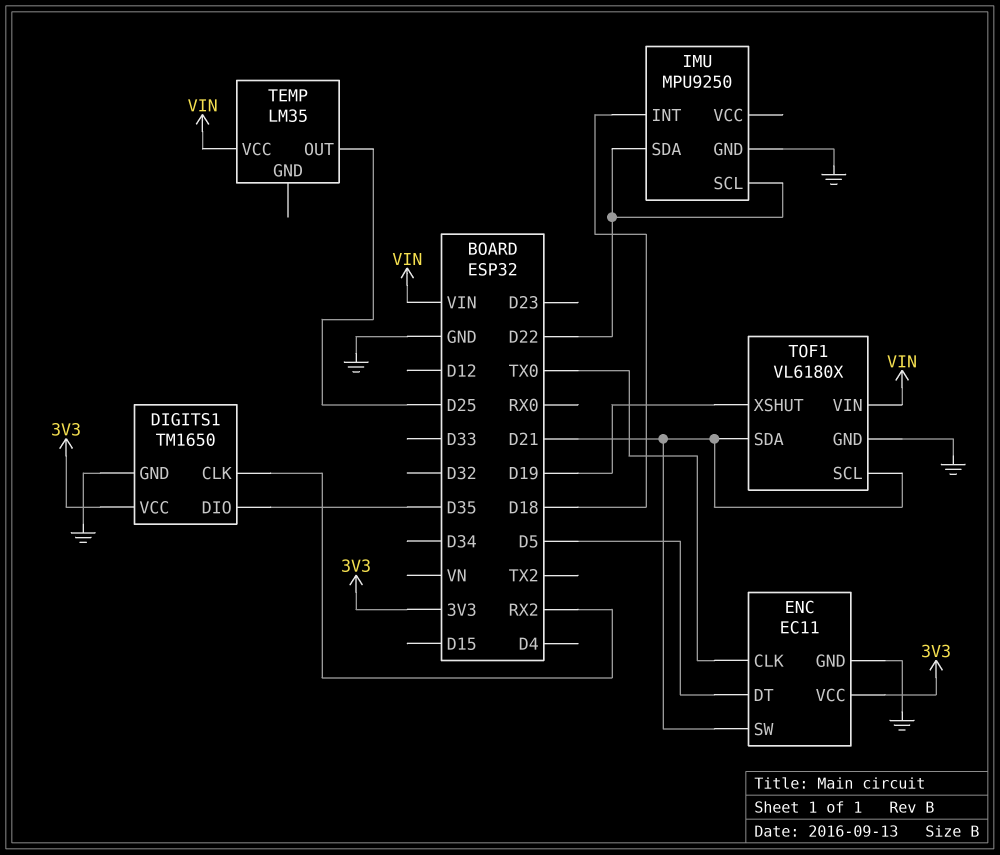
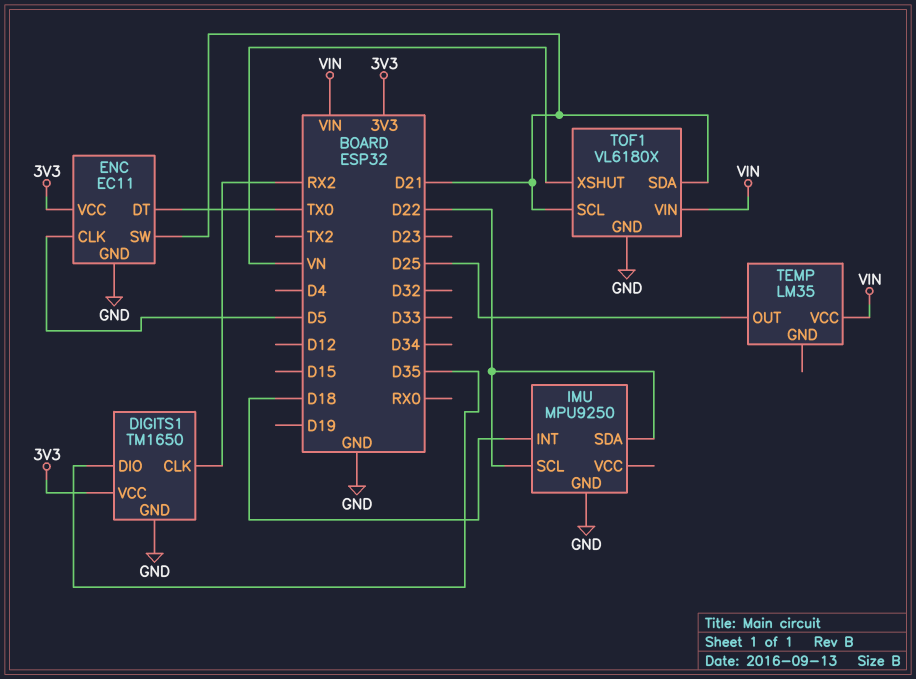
ENC pin CLK: TX0 -> D5
ENC pin DT: D5 -> TX0
TOF1 pin XSHUT: D19 -> VN

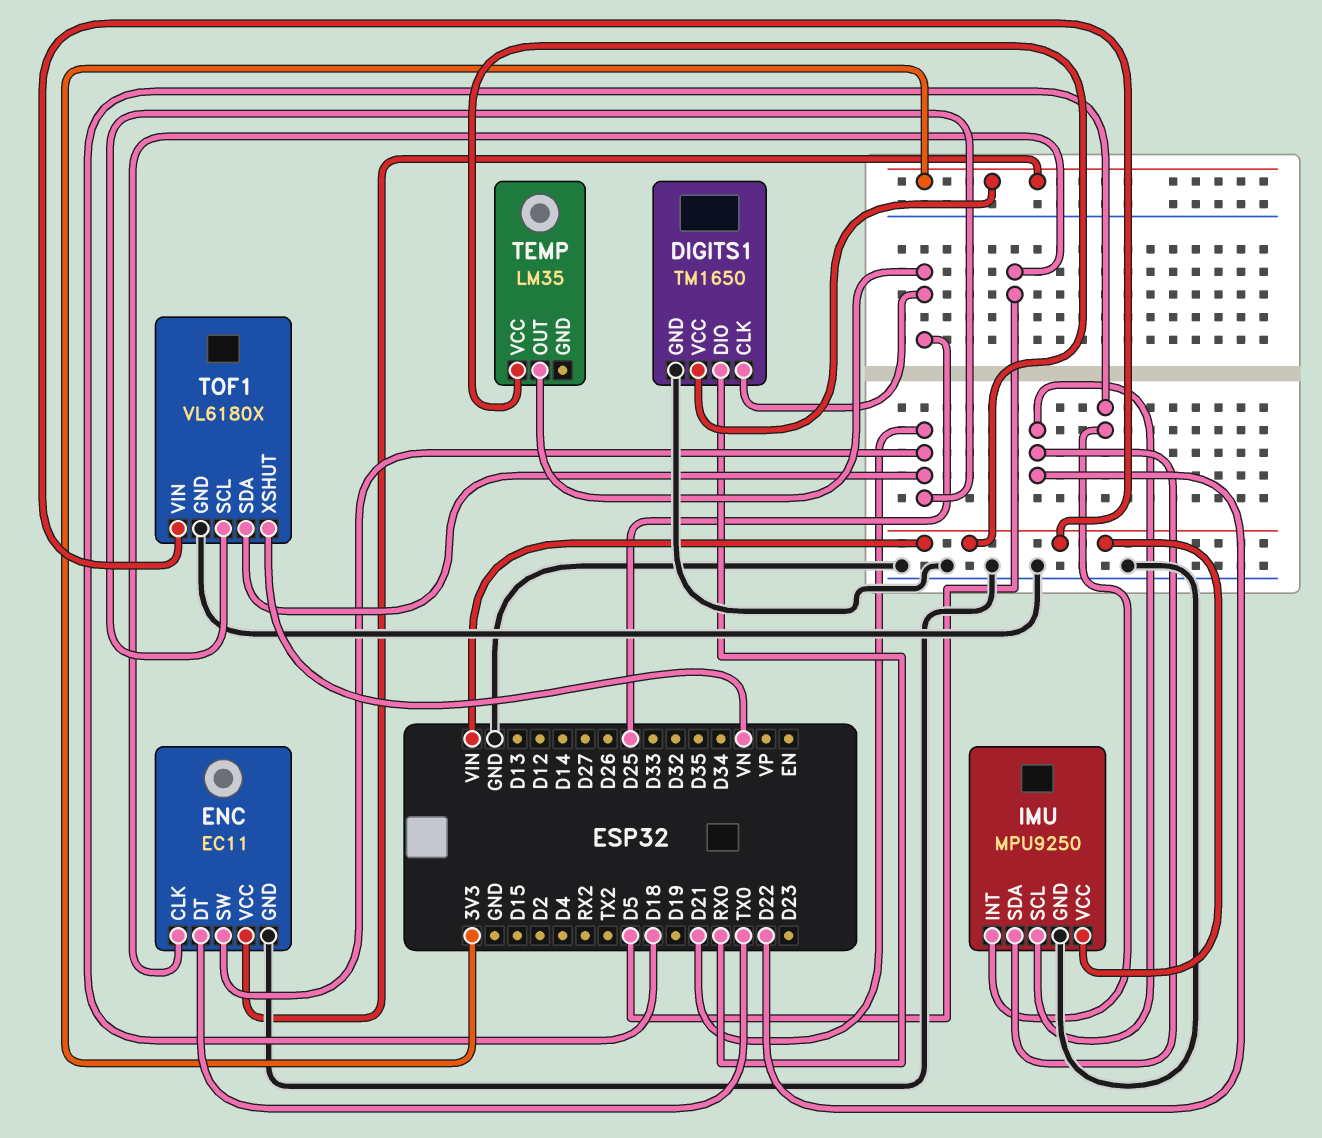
DIGITS1 pin CLK: RX2 -> D25
DIGITS1 pin DIO: D35 -> RX0
IMU pin VCC: none -> VIN

